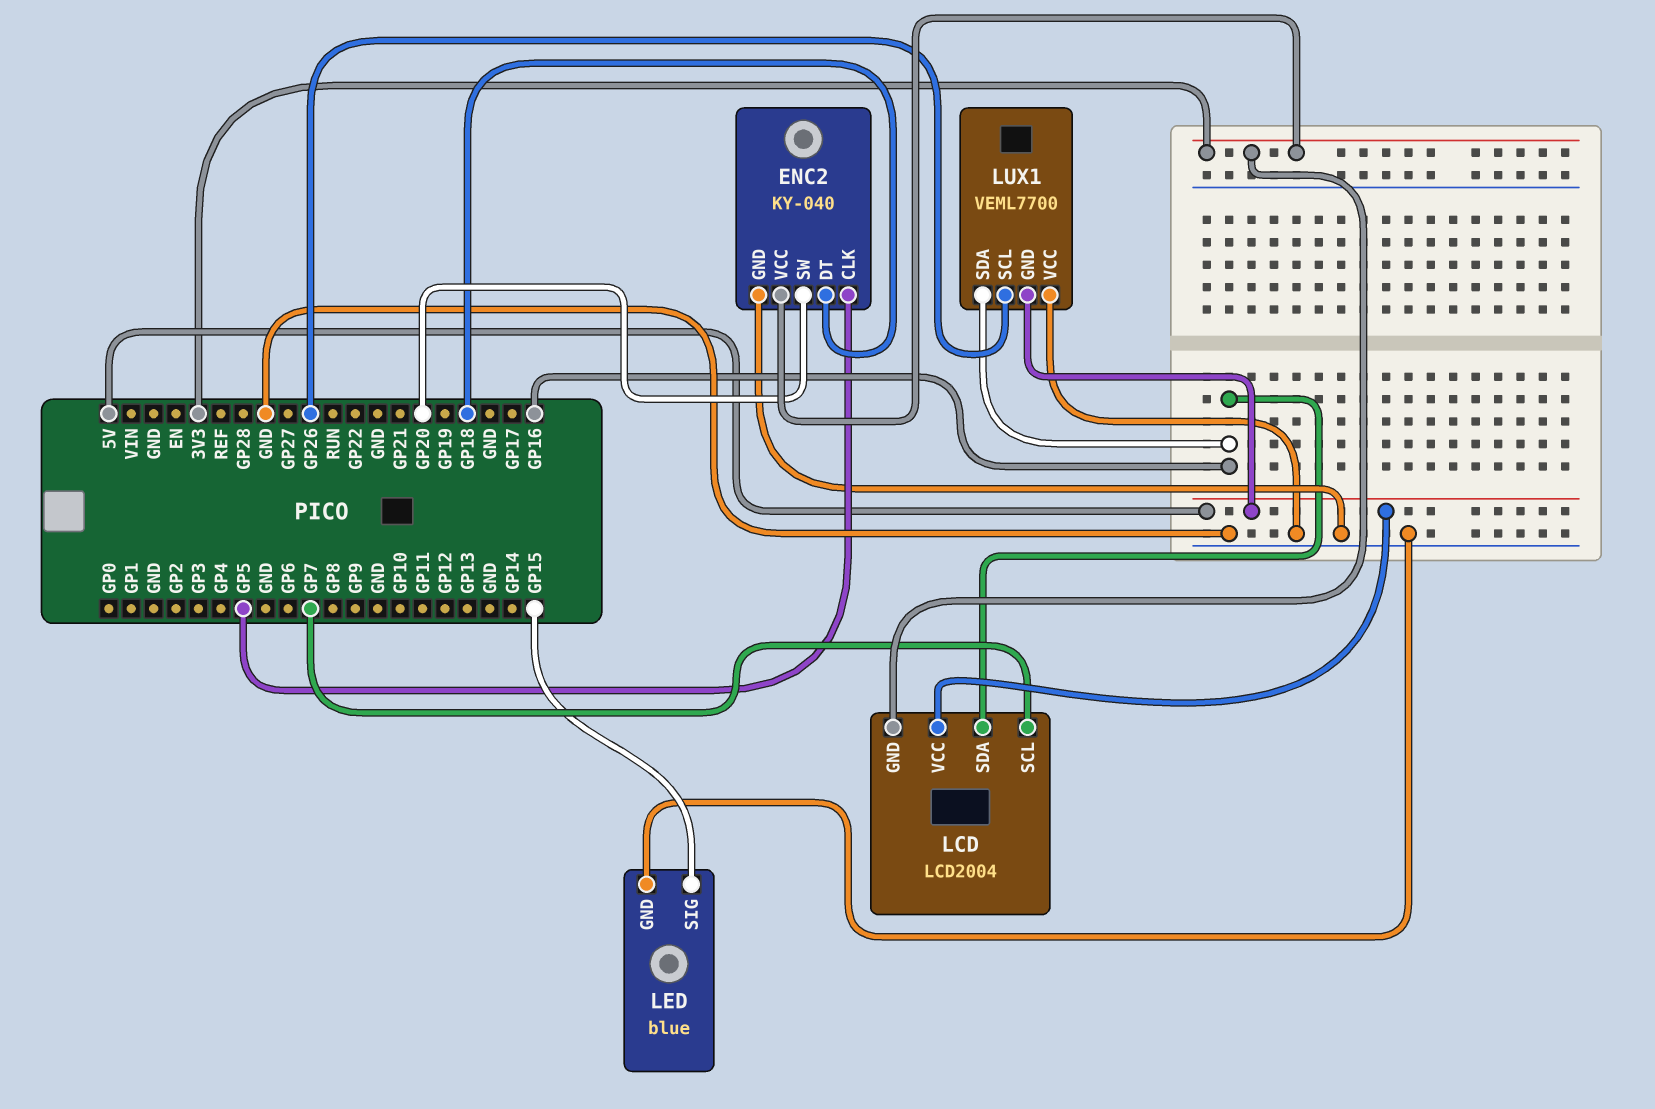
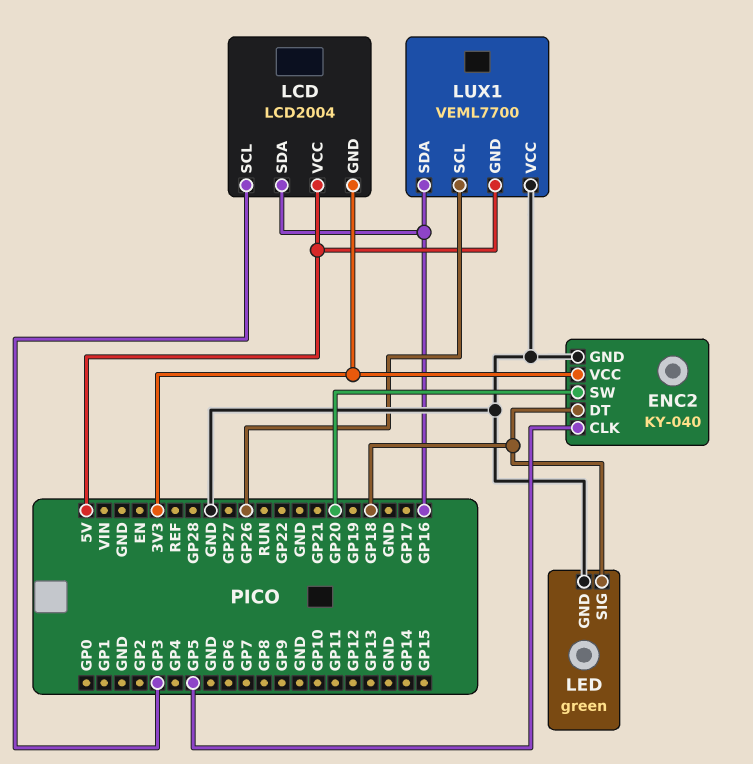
LCD pin SCL: GP7 -> GP3
LED: blue -> green
LED pin SIG: GP15 -> GP18

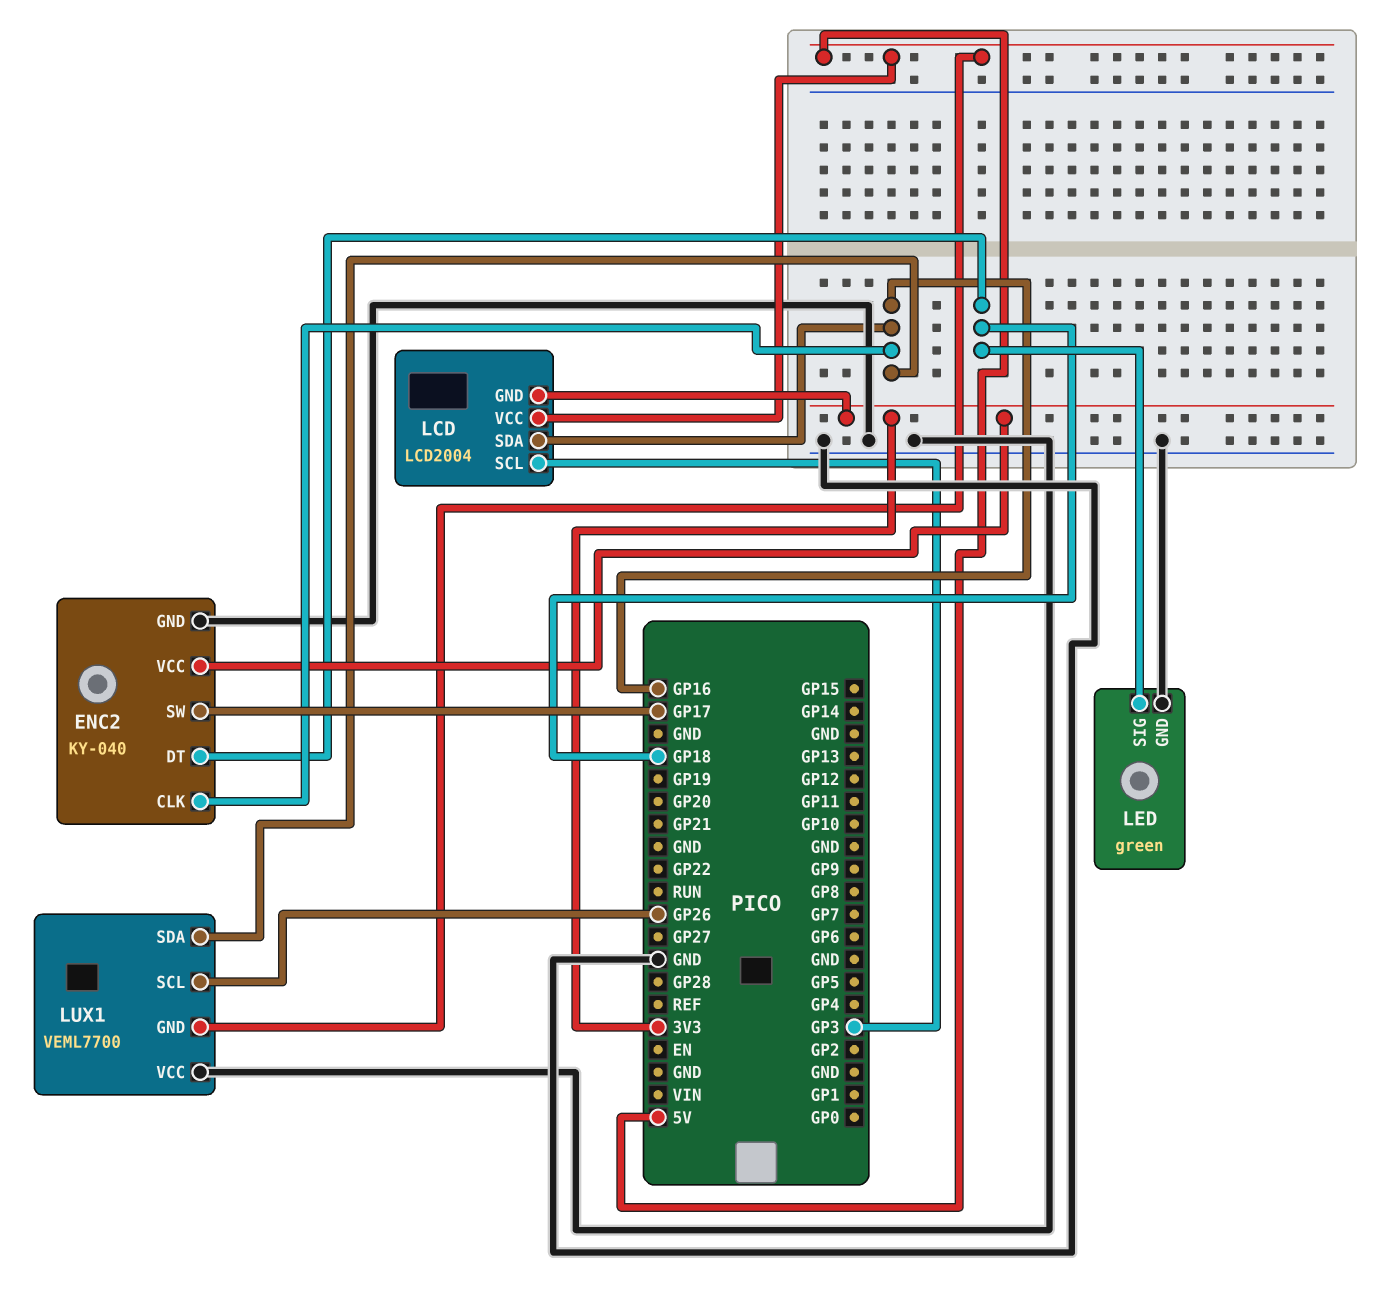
ENC2 pin CLK: GP5 -> GP16
ENC2 pin SW: GP20 -> GP17

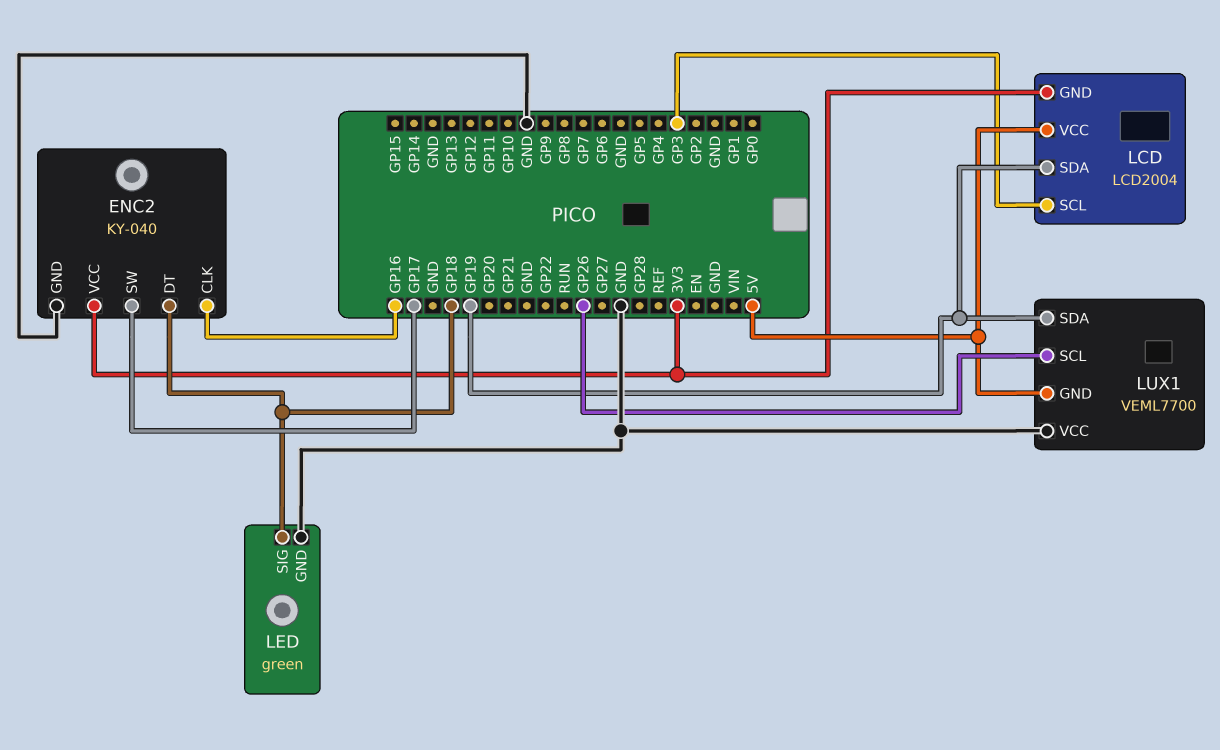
LCD pin SDA: GP16 -> GP19
LUX1 pin SDA: GP16 -> GP19

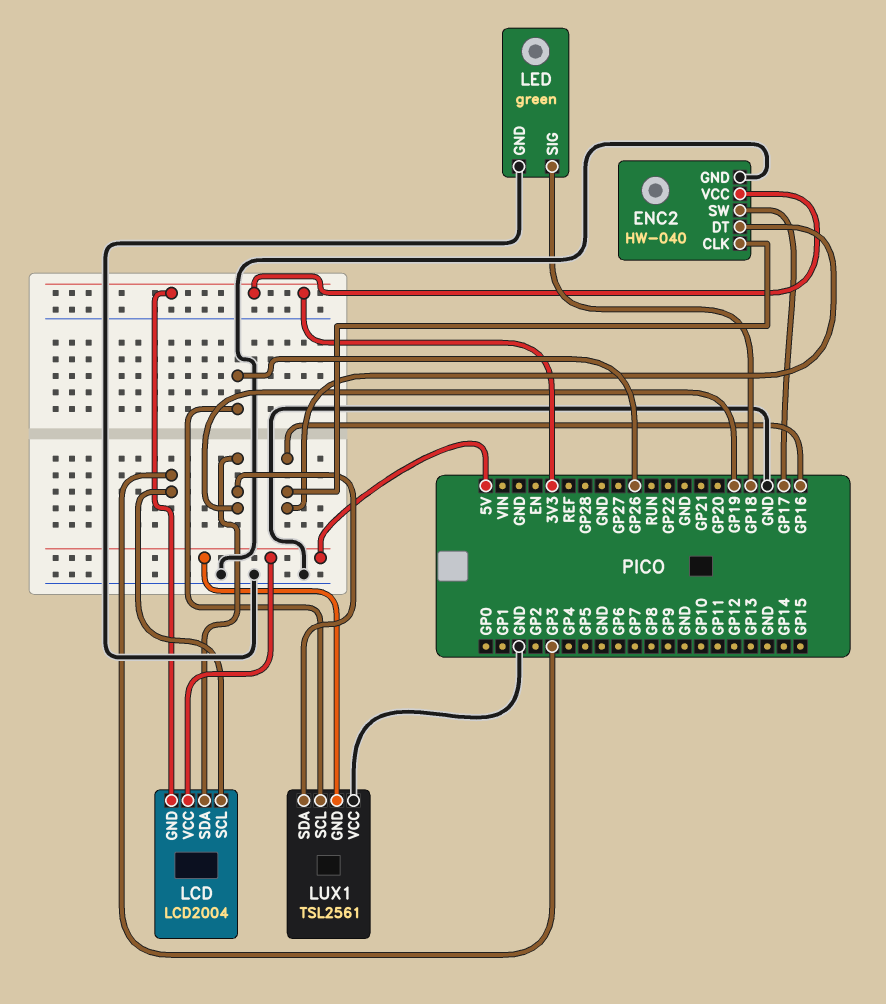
ENC2: KY-040 -> HW-040
ENC2 pin DT: GP18 -> GP16
LUX1: VEML7700 -> TSL2561

